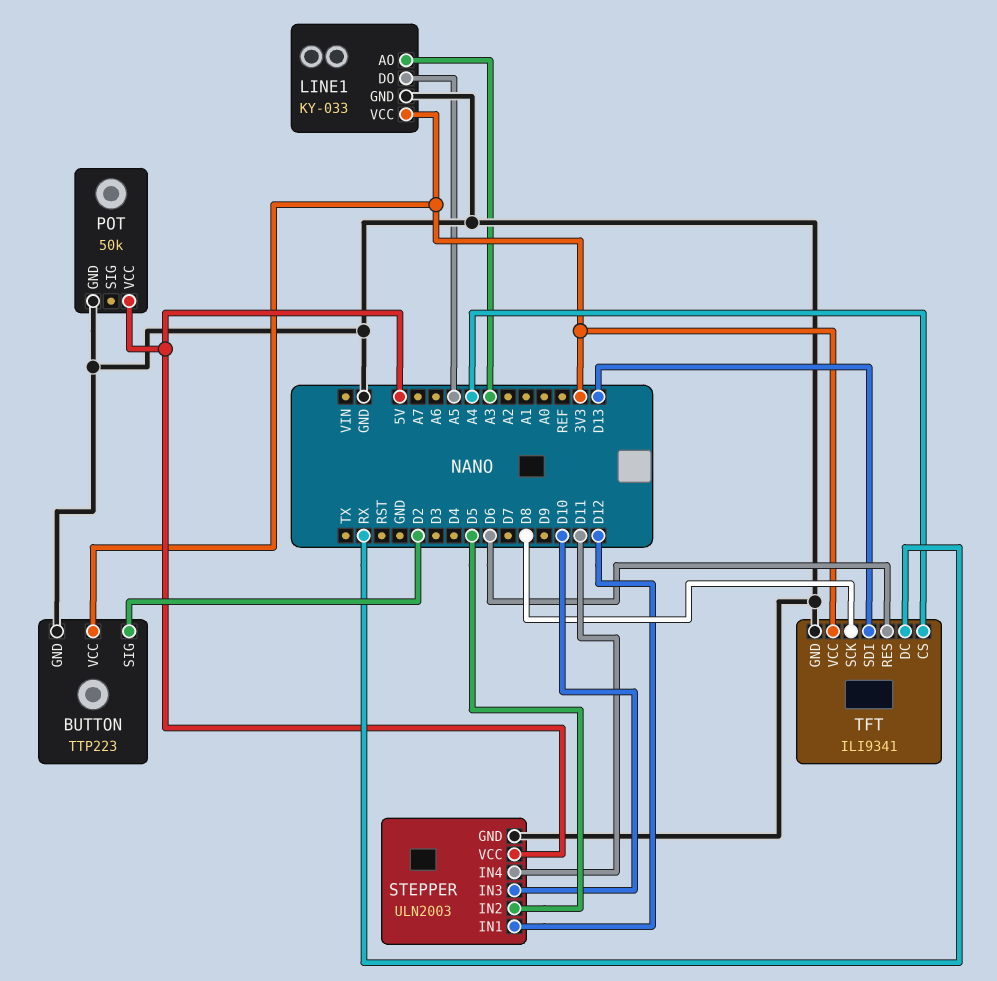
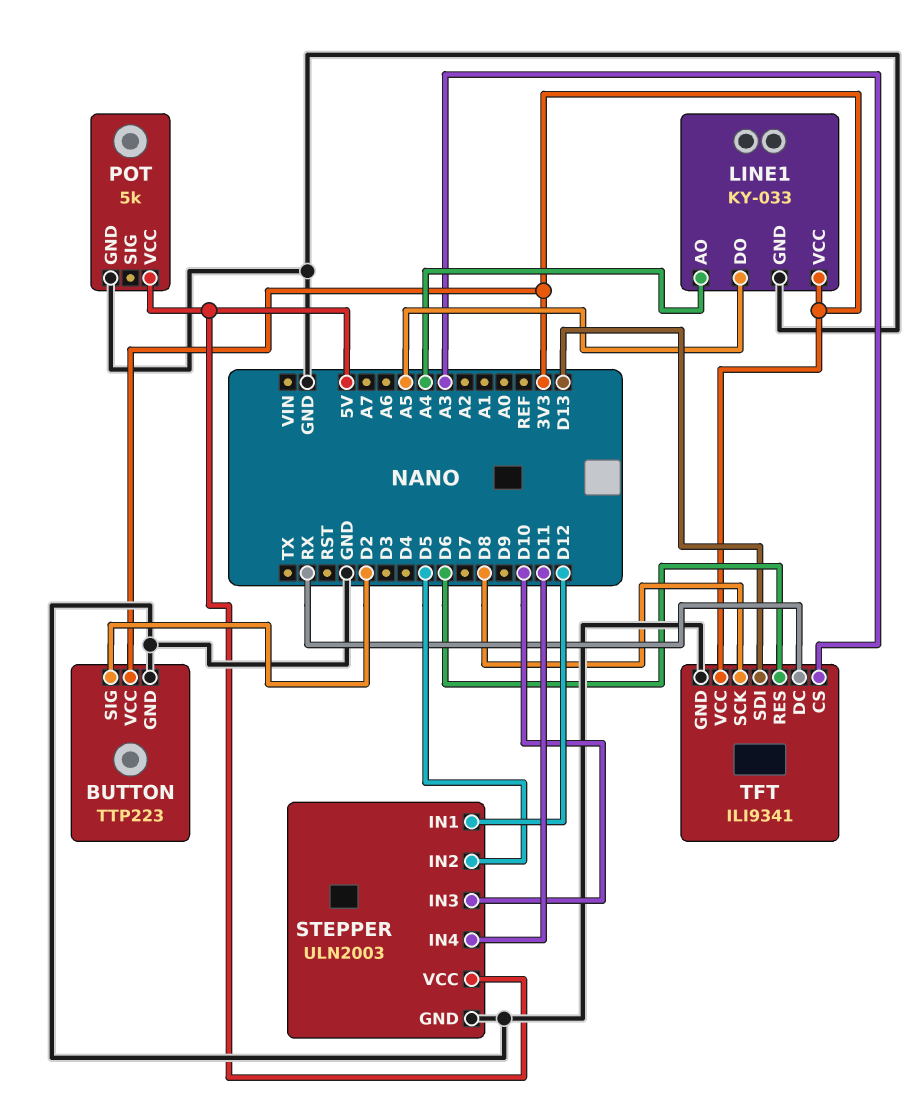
LINE1 pin AO: A3 -> A4
POT: 50k -> 5k
TFT pin CS: A4 -> A3

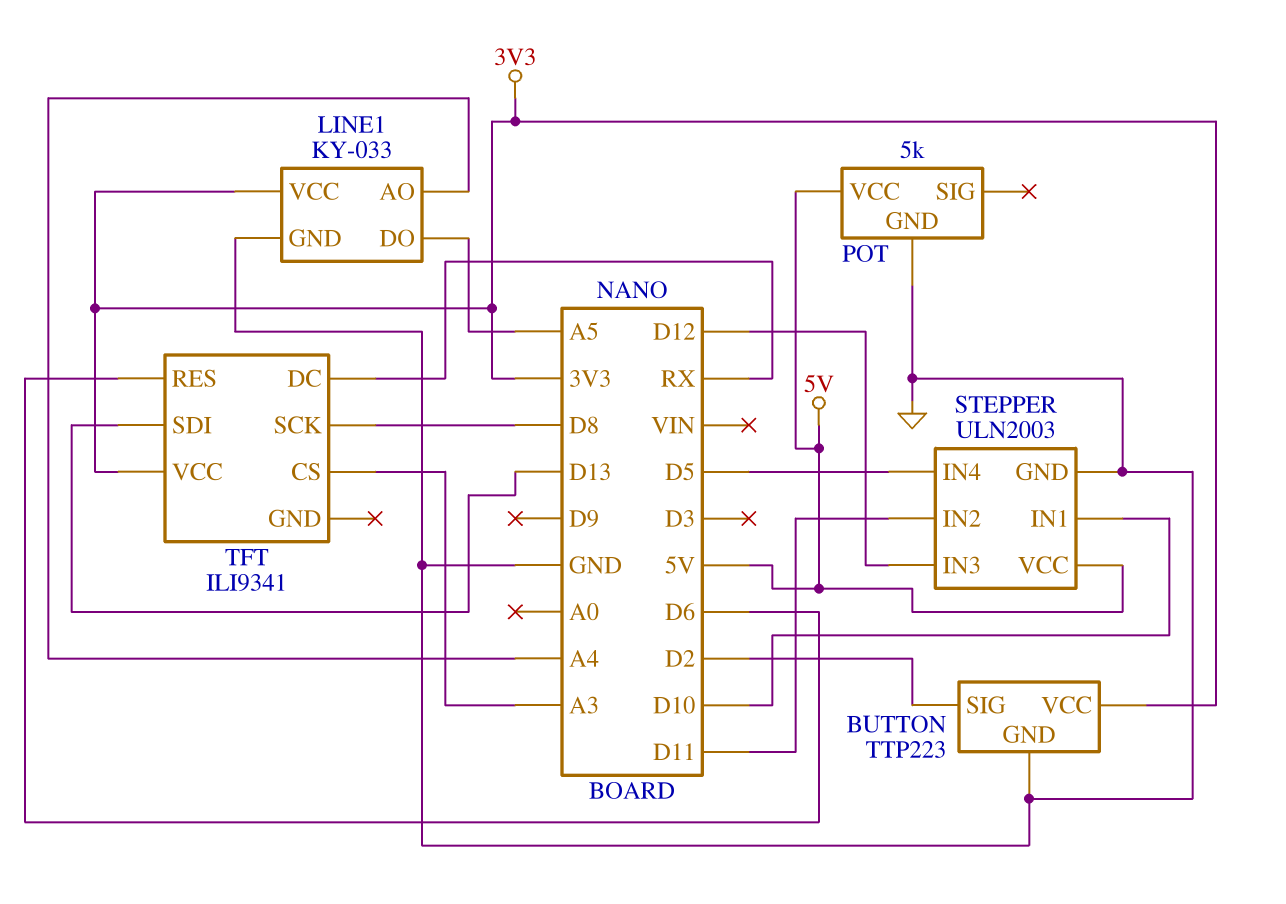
STEPPER pin IN1: D12 -> D10
STEPPER pin IN2: D5 -> D11
STEPPER pin IN3: D10 -> D12
STEPPER pin IN4: D11 -> D5
TFT pin GND: GND -> none

